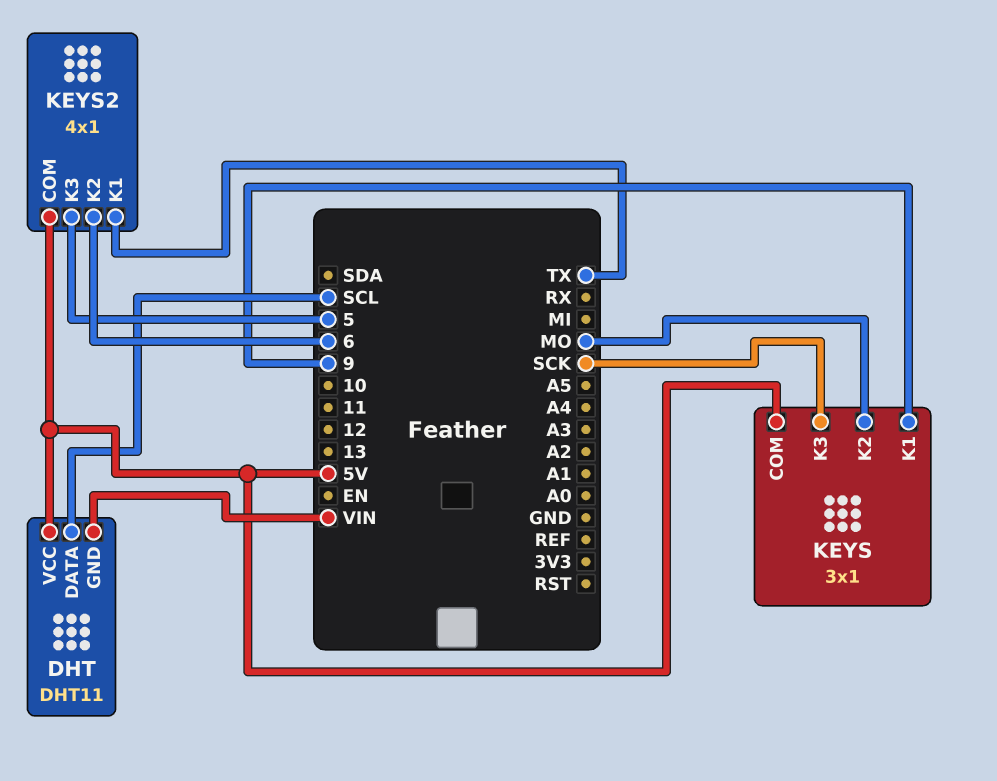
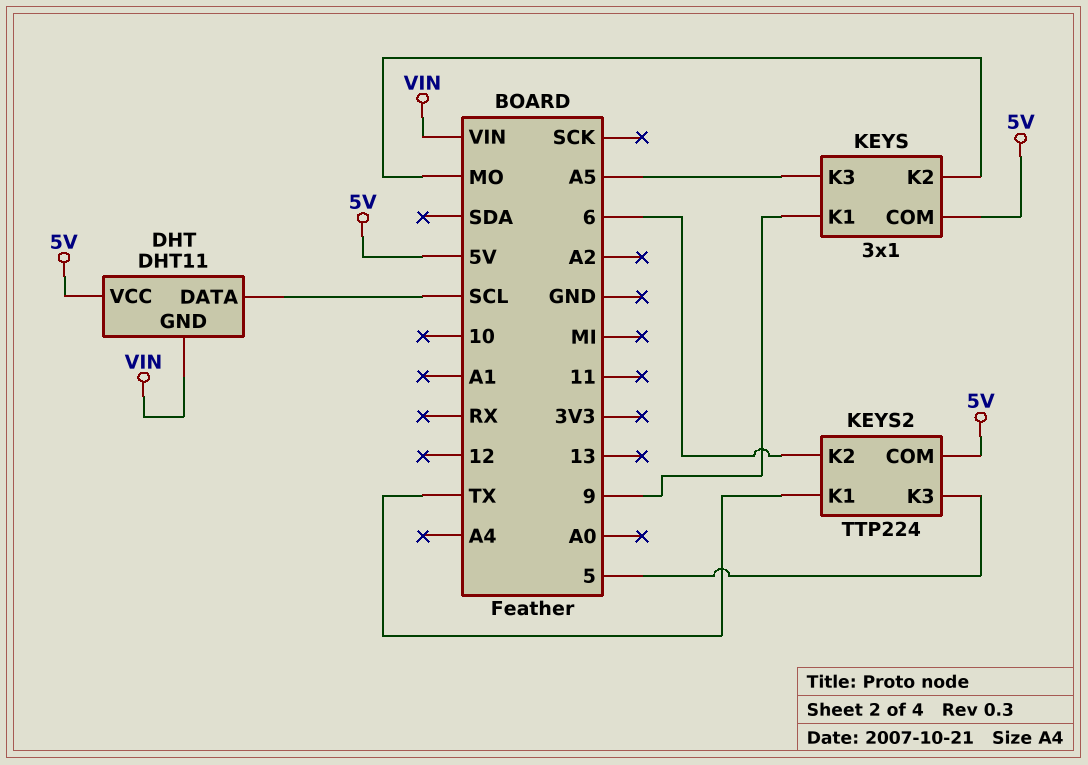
KEYS pin K3: SCK -> A5
KEYS2: 4x1 -> TTP224

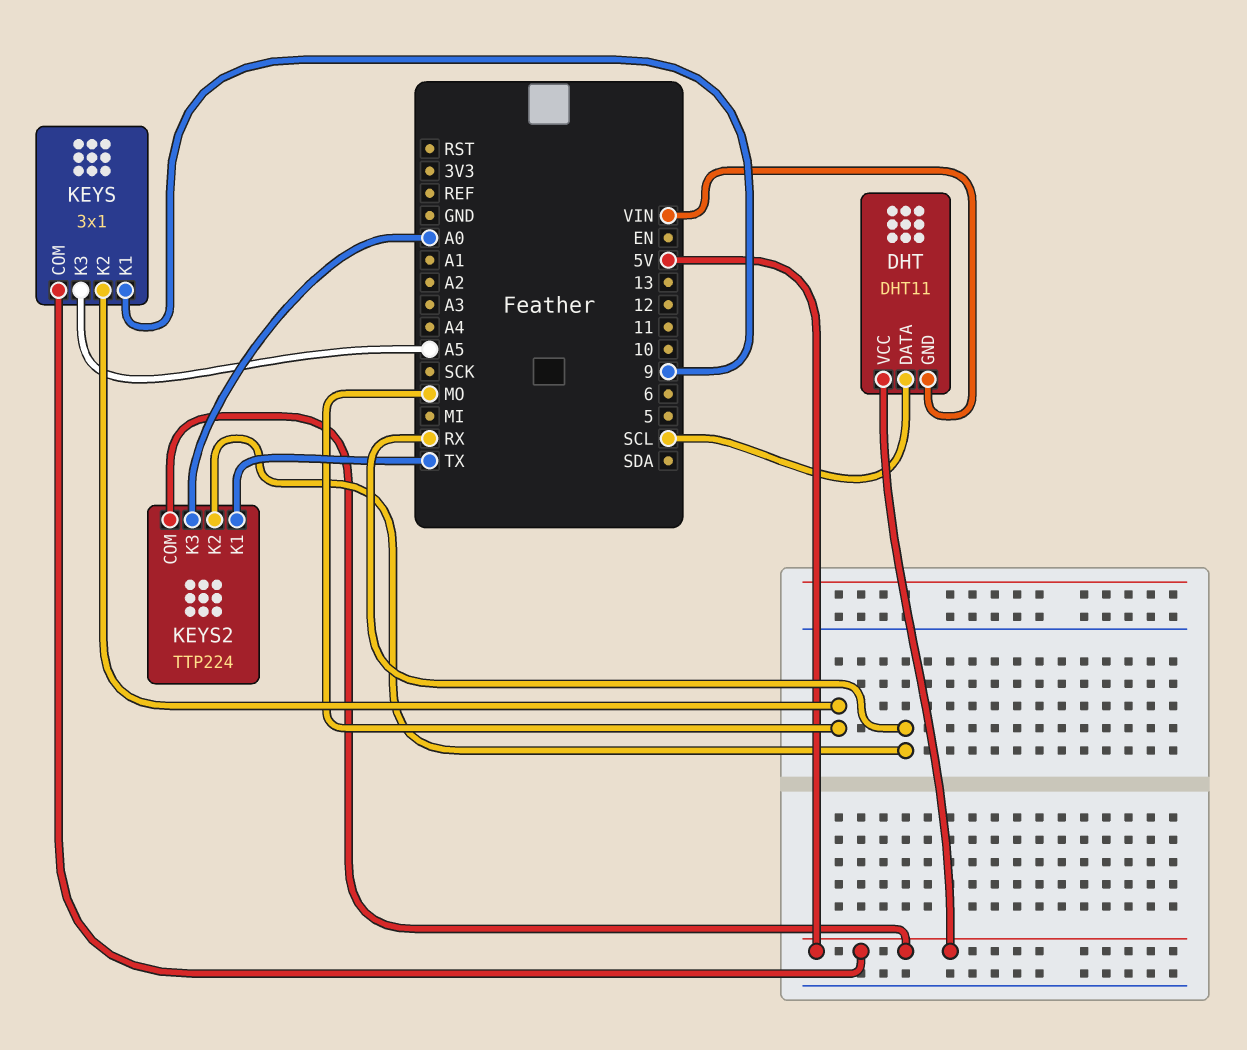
KEYS2 pin K2: 6 -> RX
KEYS2 pin K3: 5 -> A0

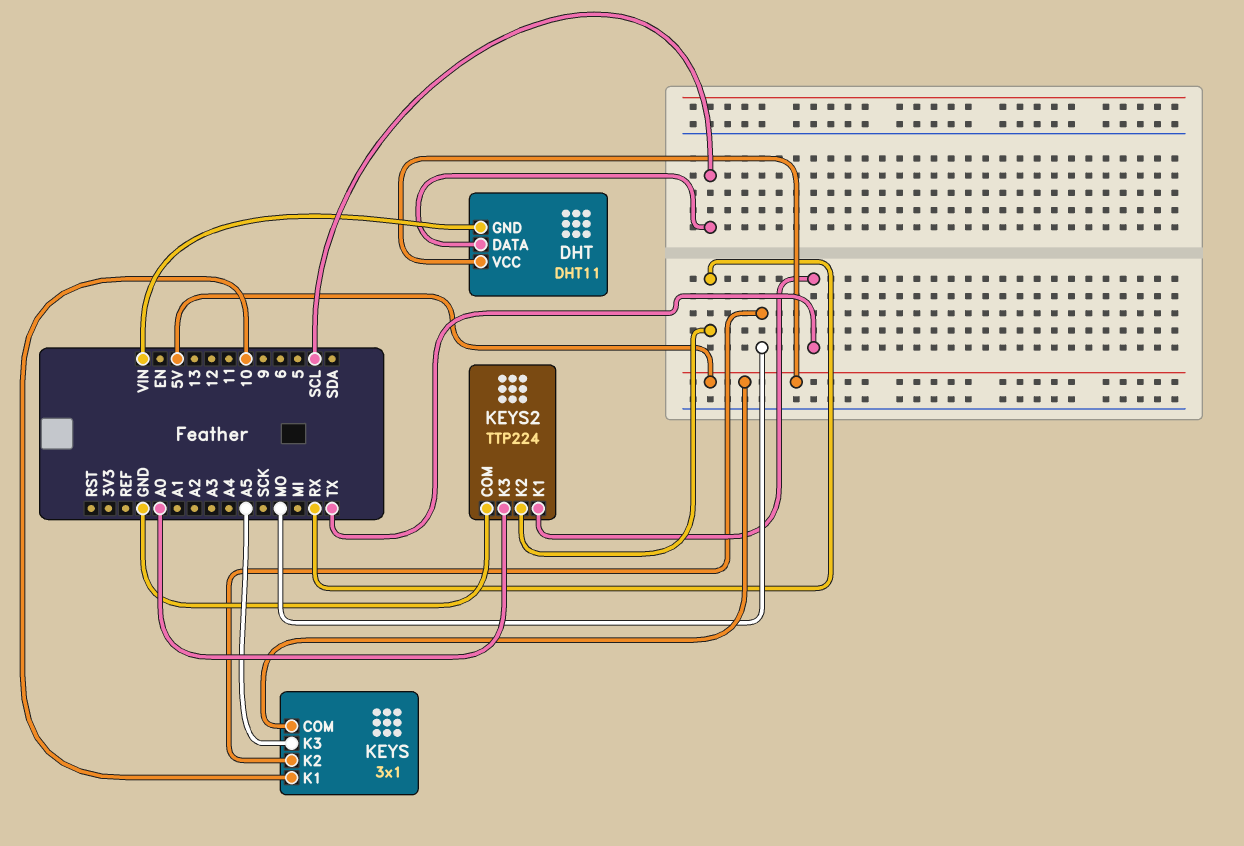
KEYS pin K1: 9 -> 10
KEYS2 pin COM: 5V -> GND

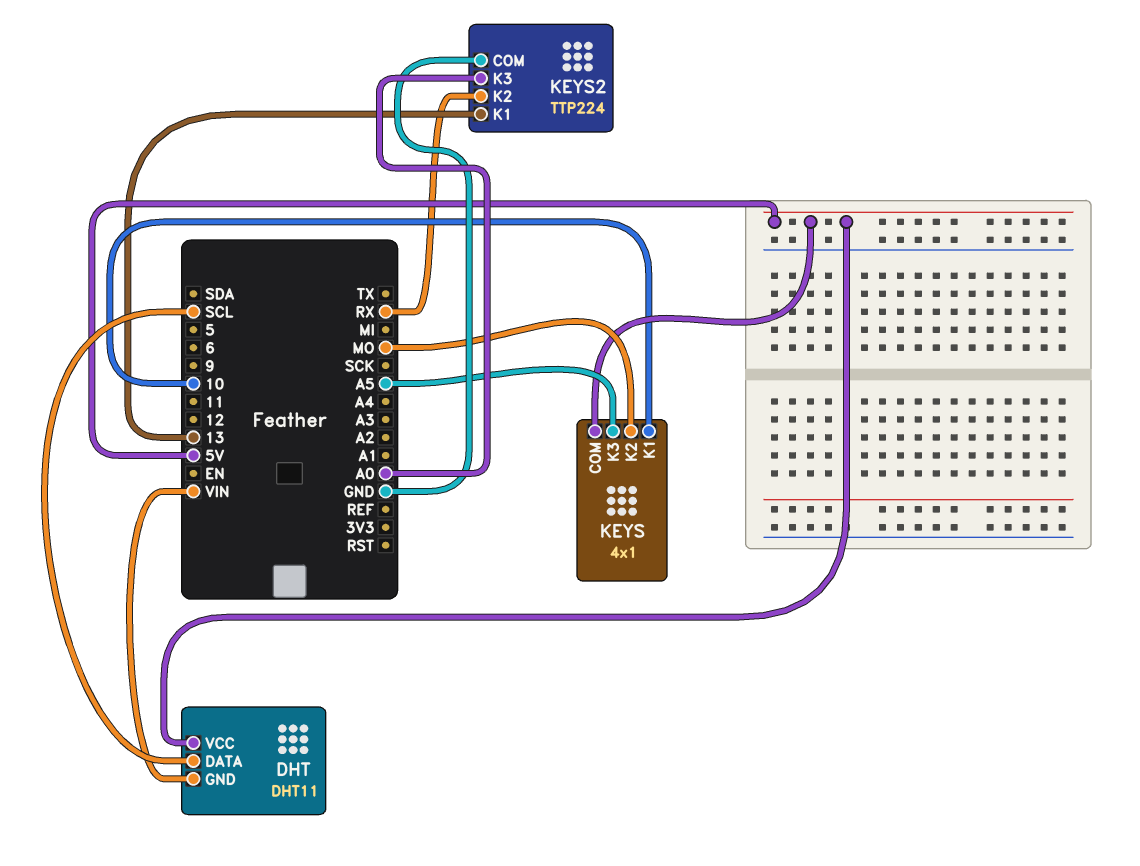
KEYS: 3x1 -> 4x1
KEYS2 pin K1: TX -> 13

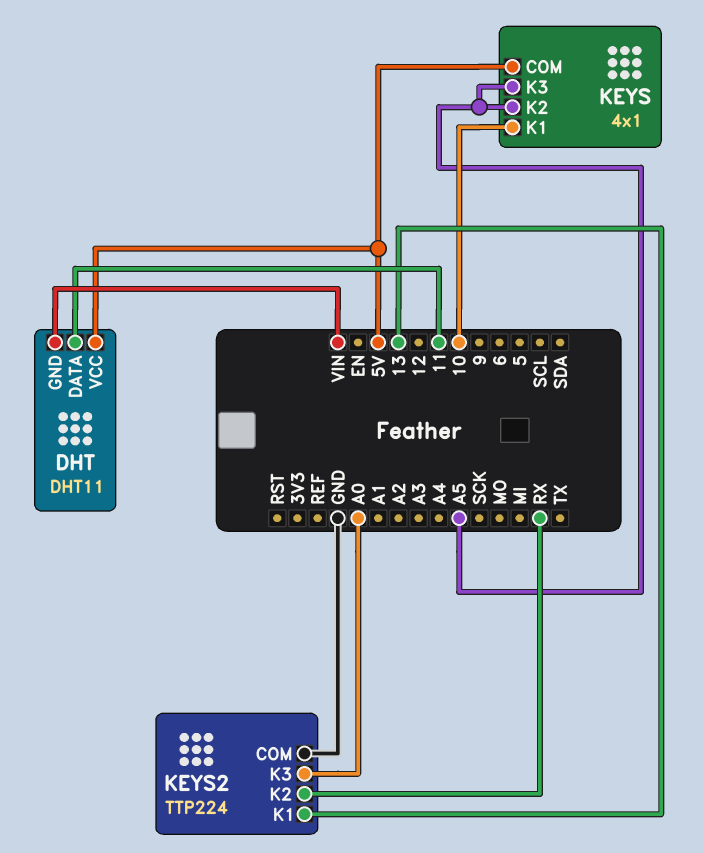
DHT pin DATA: SCL -> 11
KEYS pin K2: MO -> A5

